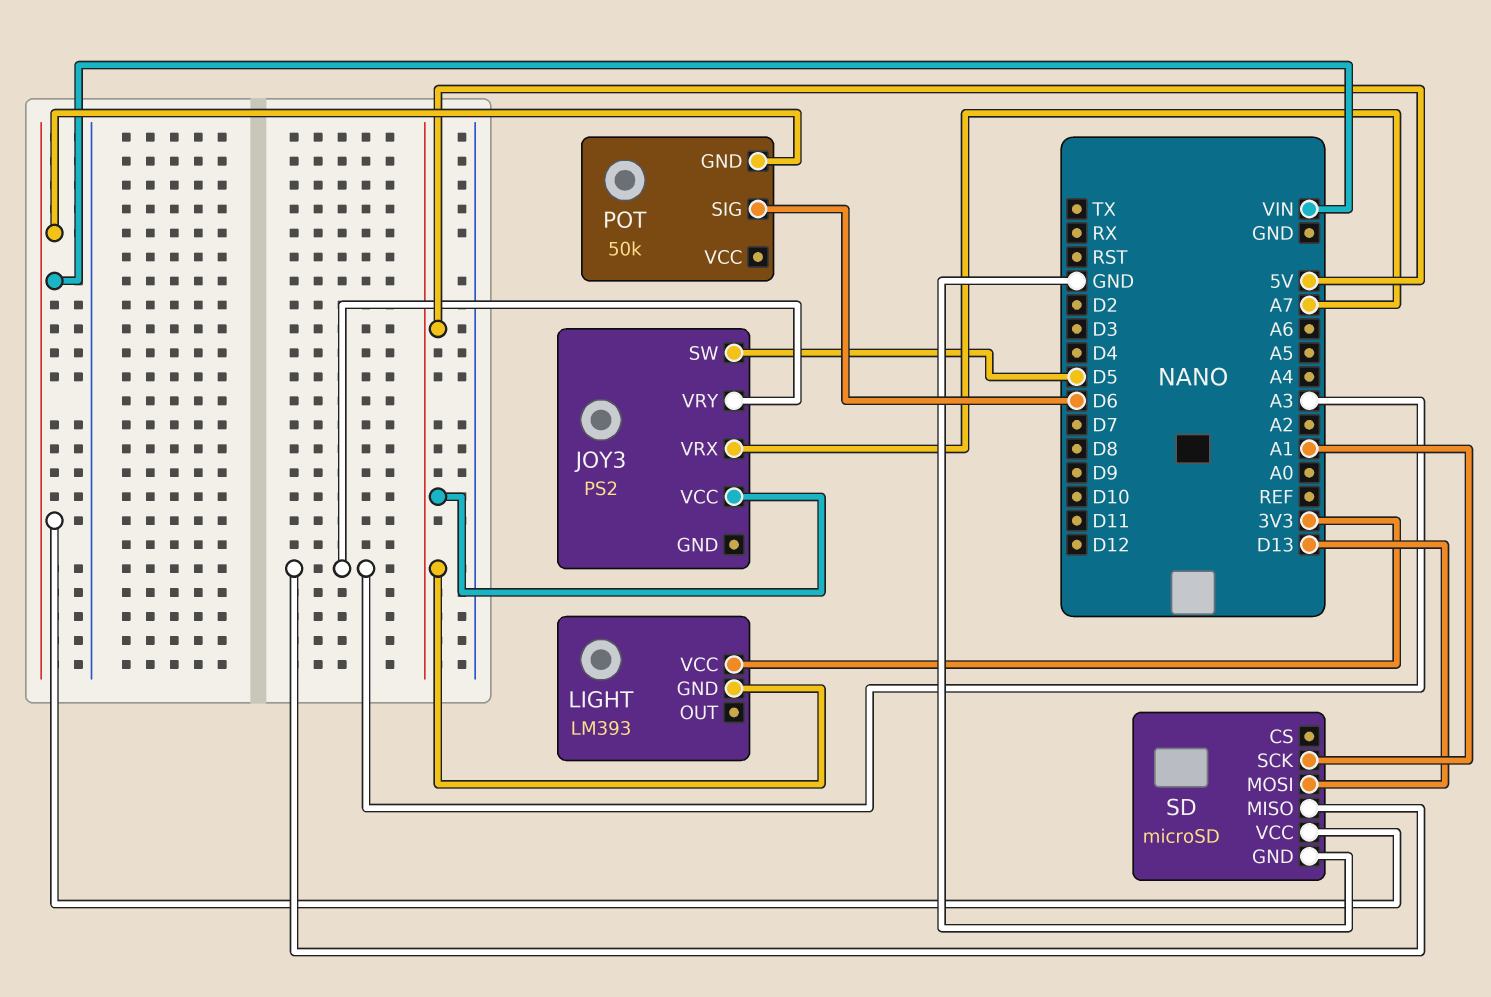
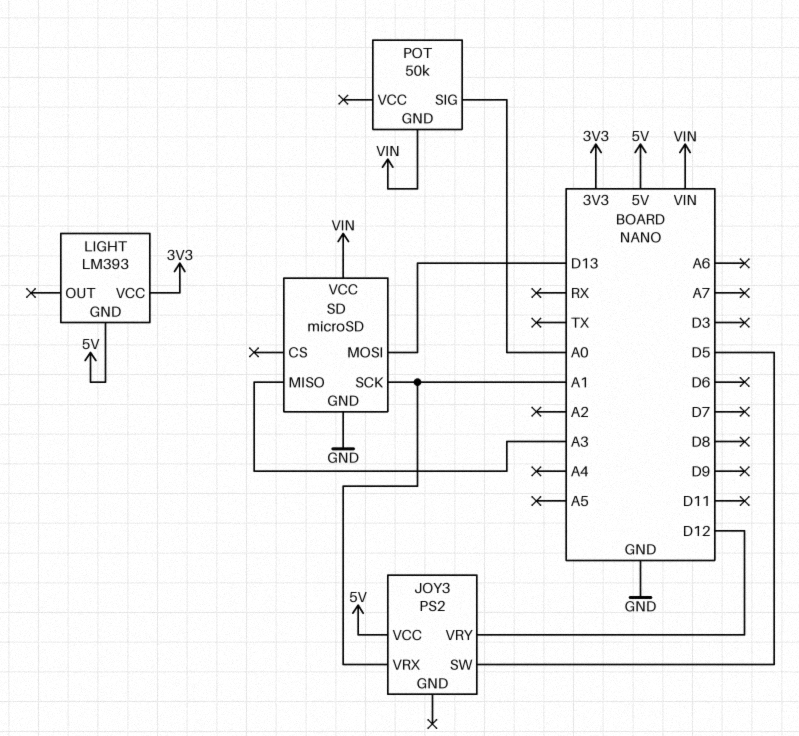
JOY3 pin VRX: A7 -> A1
JOY3 pin VRY: A3 -> D12
POT pin SIG: D6 -> A0

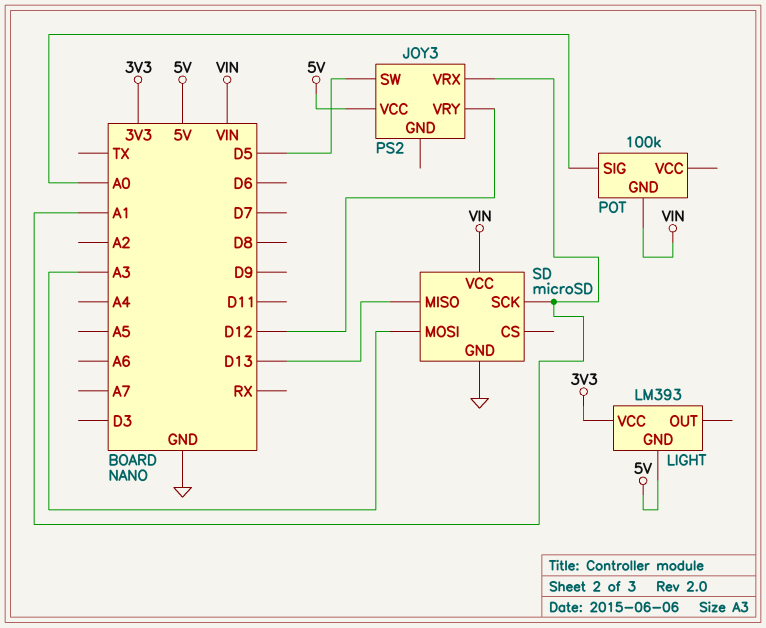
POT: 50k -> 100k
SD pin MISO: A3 -> D13
SD pin MOSI: D13 -> A3

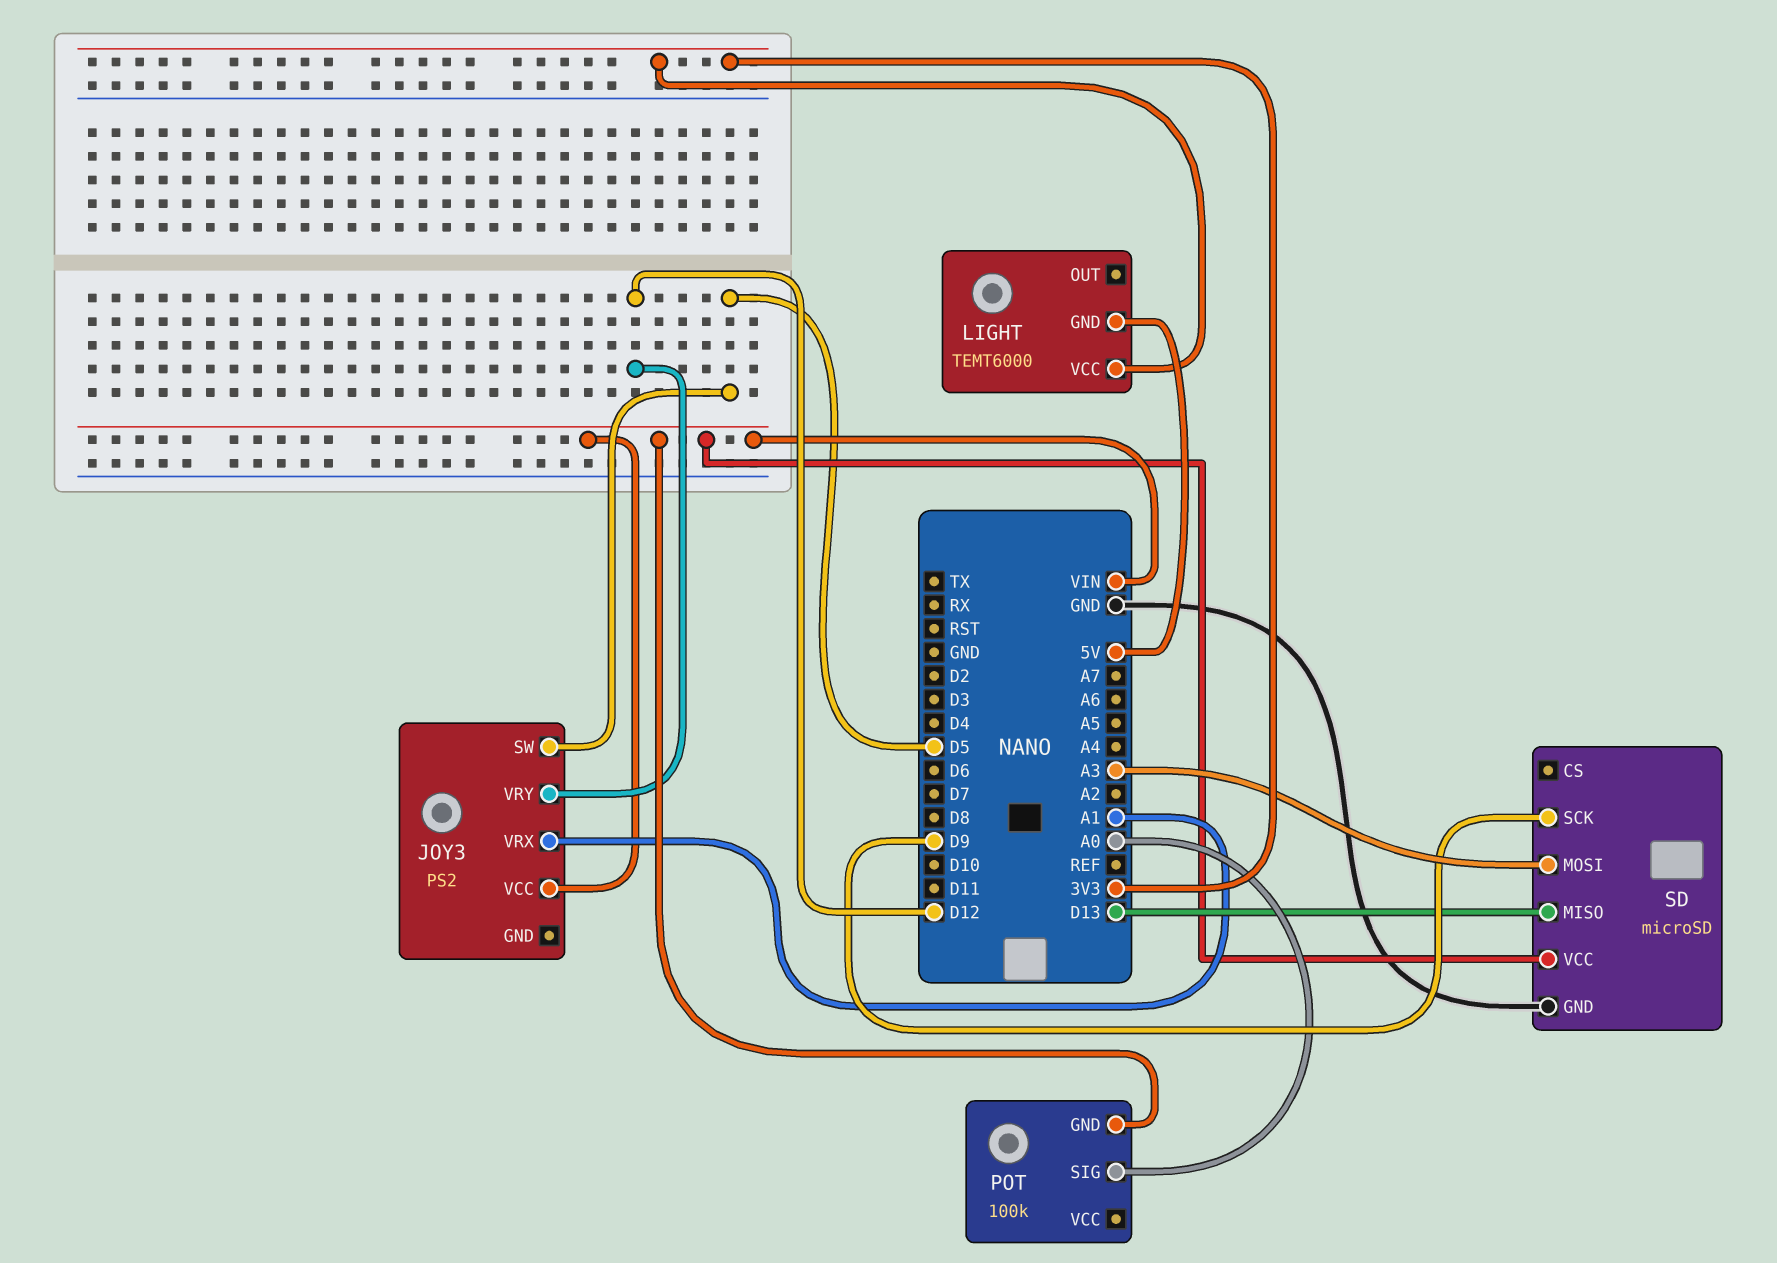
JOY3 pin VCC: 5V -> VIN
LIGHT: LM393 -> TEMT6000
SD pin SCK: A1 -> D9

